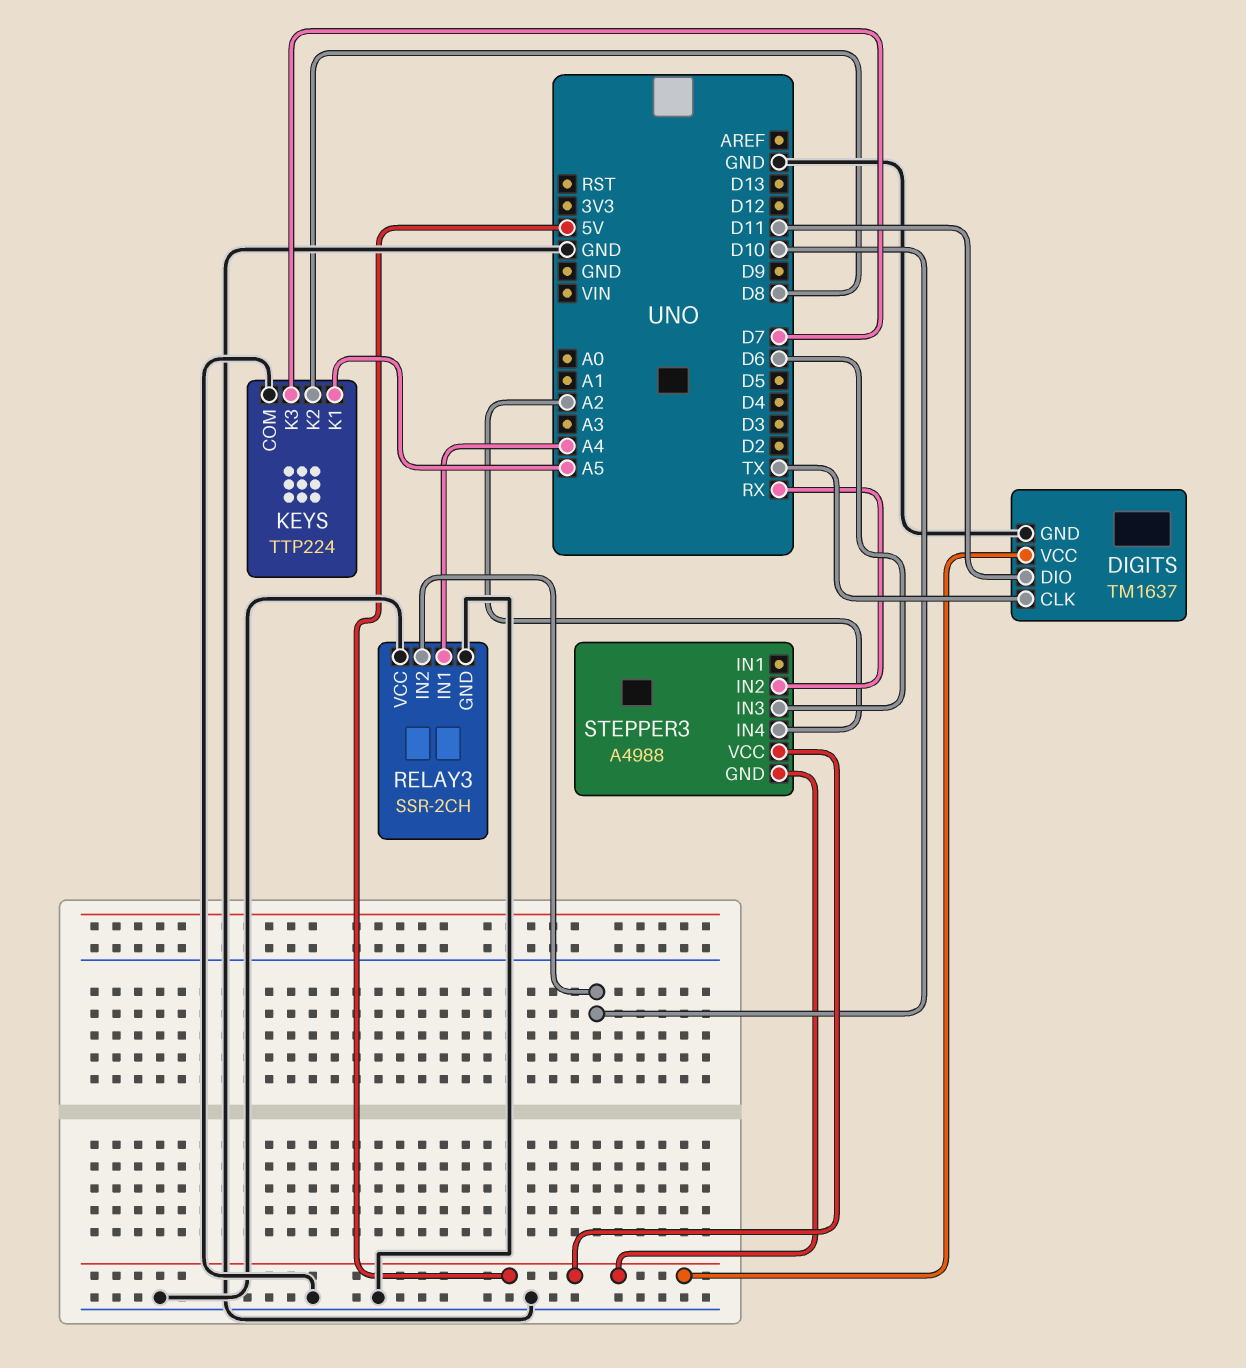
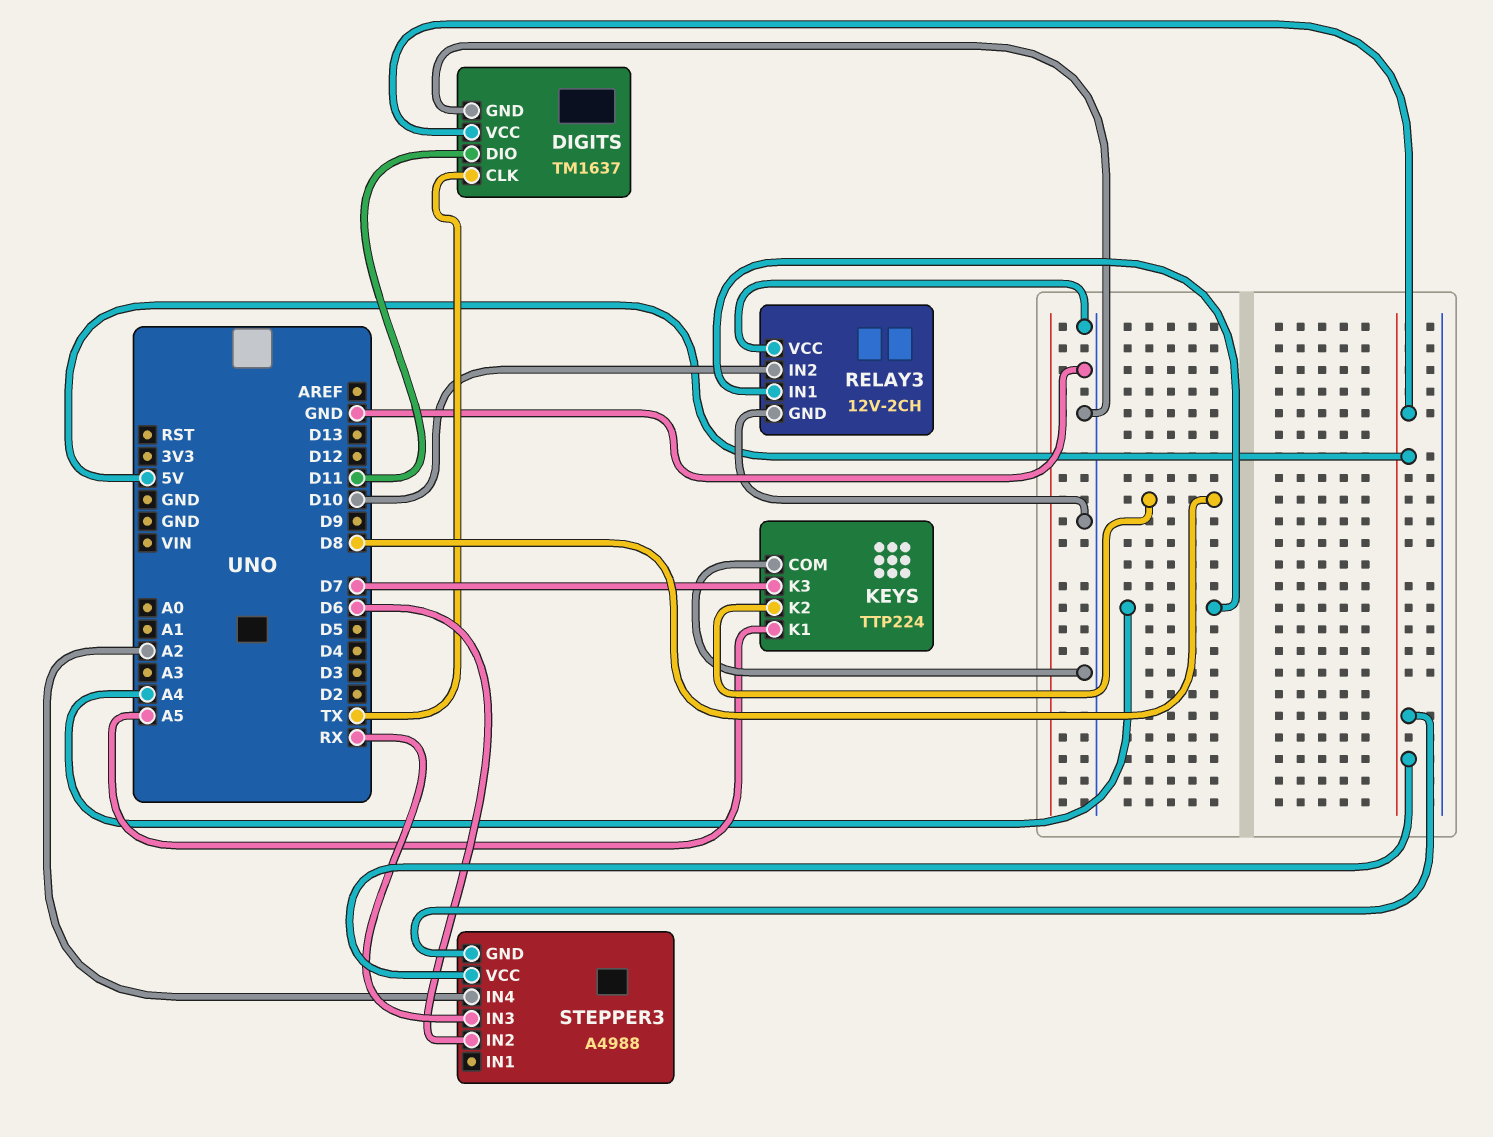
RELAY3: SSR-2CH -> 12V-2CH
STEPPER3 pin IN2: RX -> D6
STEPPER3 pin IN3: D6 -> RX

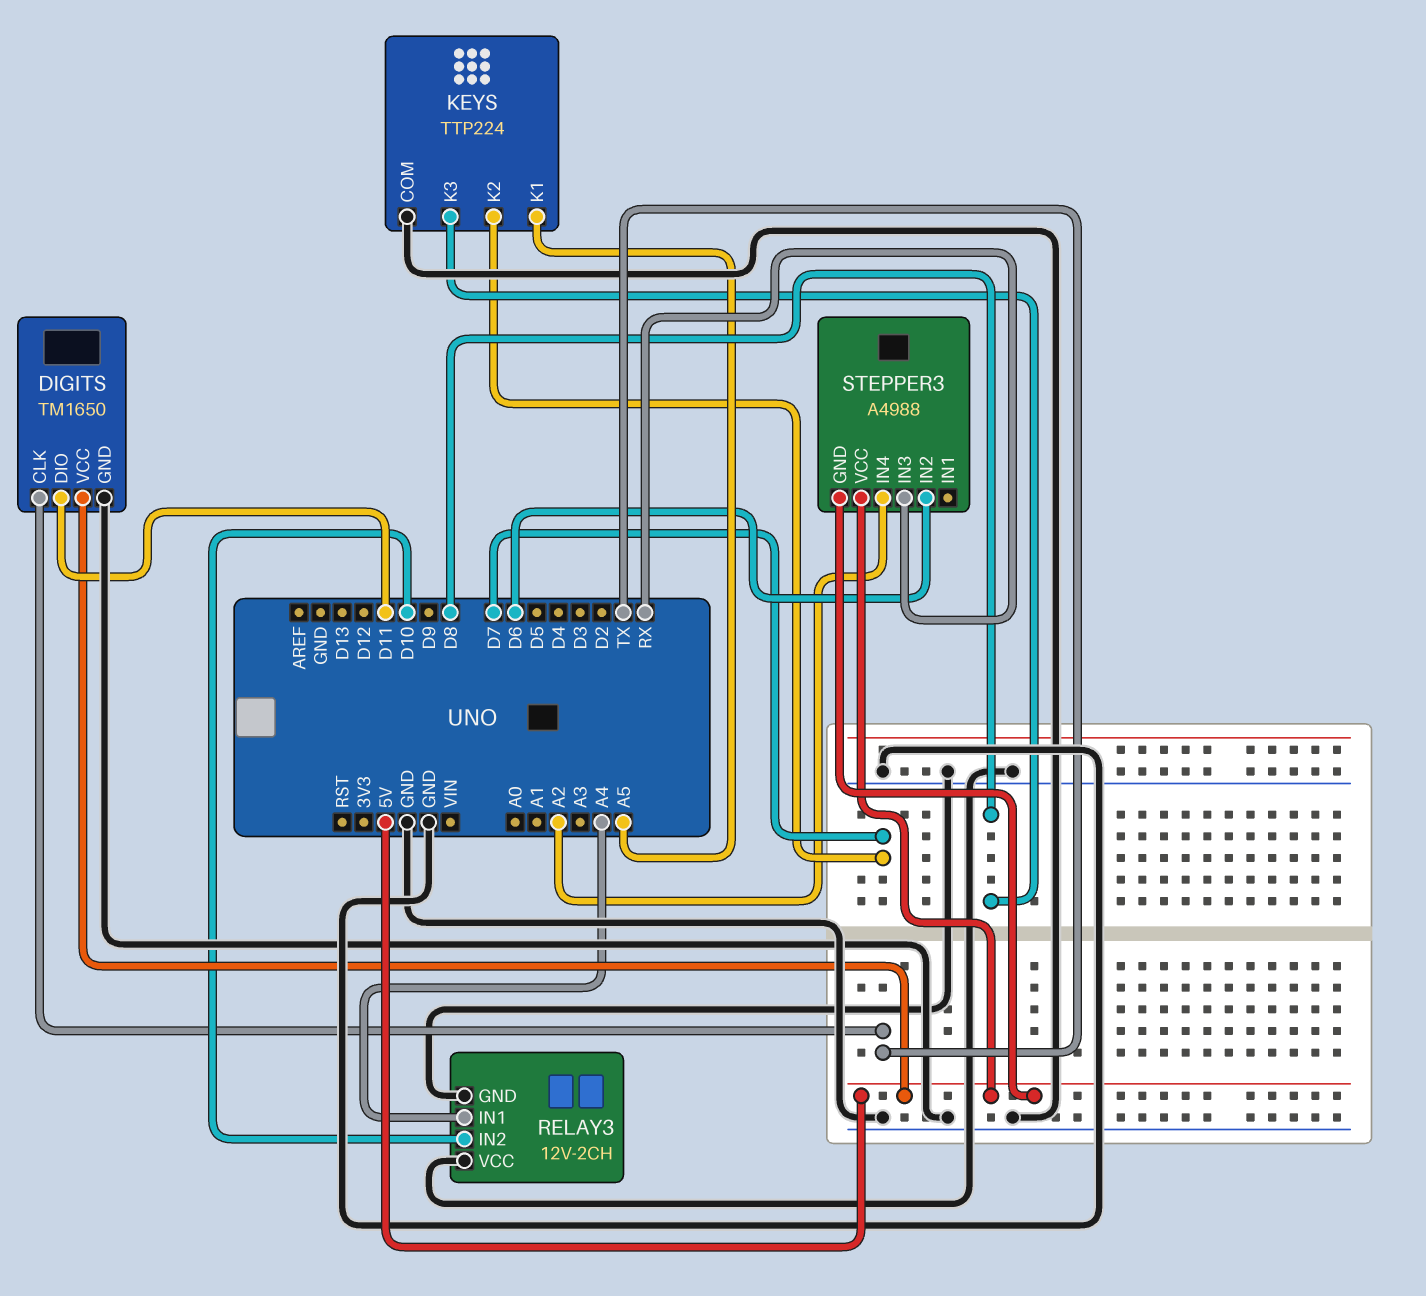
DIGITS: TM1637 -> TM1650
KEYS pin K2: D8 -> D7
KEYS pin K3: D7 -> D8

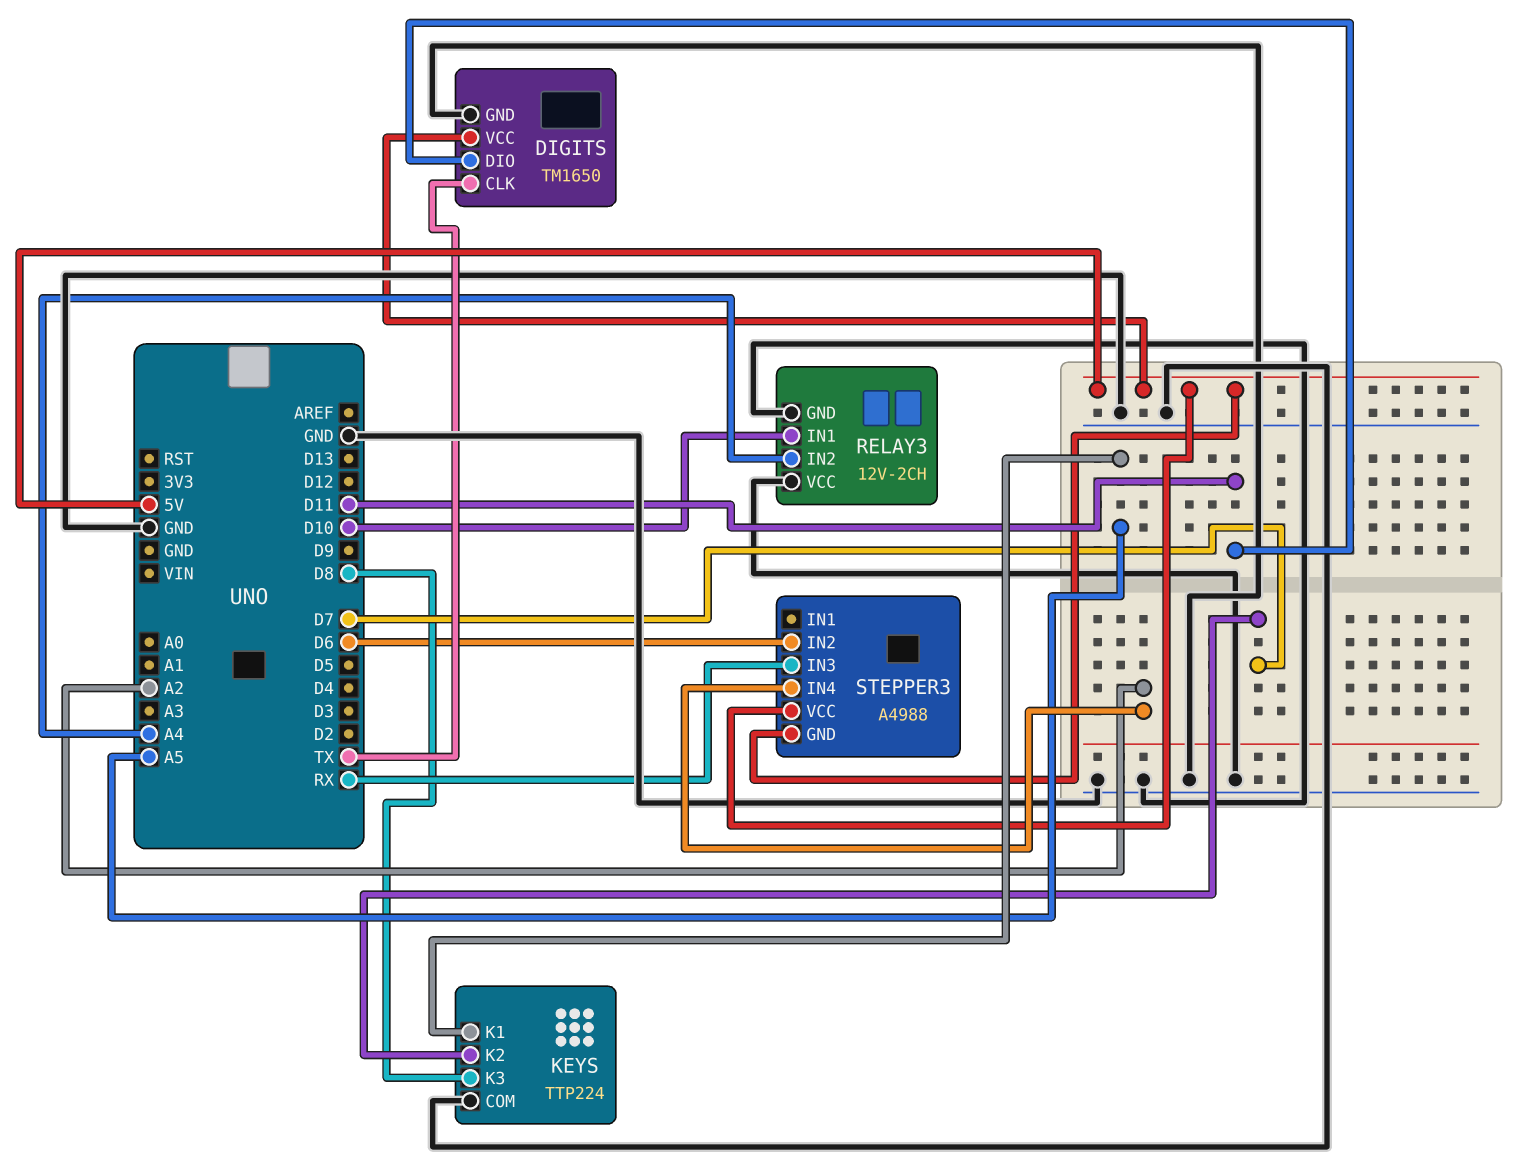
RELAY3 pin IN1: A4 -> D10
RELAY3 pin IN2: D10 -> A4

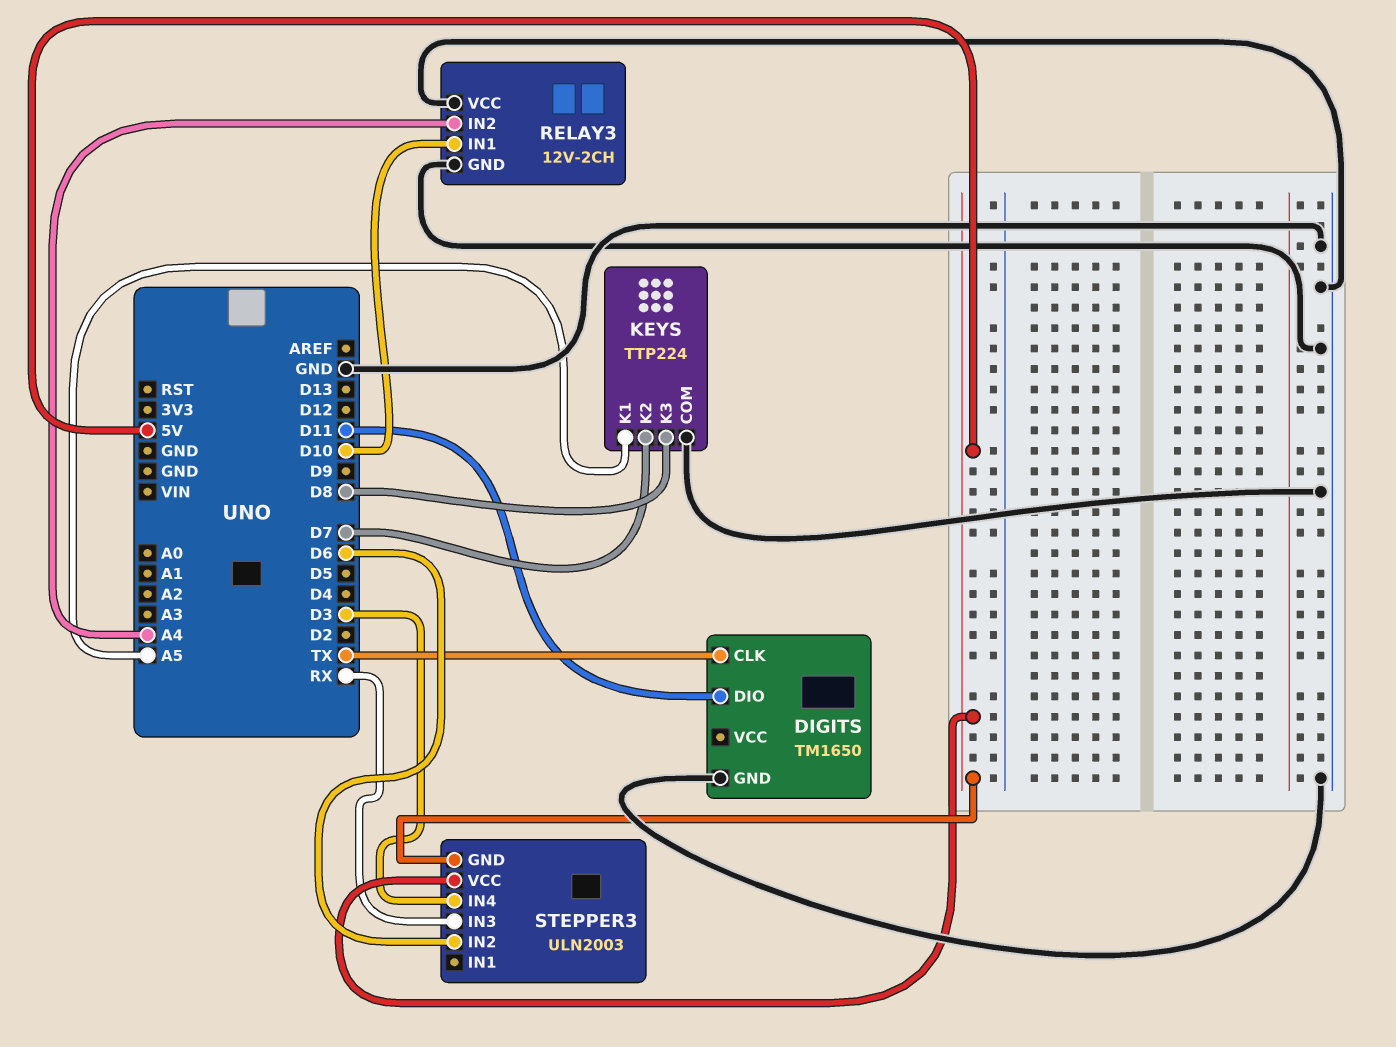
DIGITS pin VCC: 5V -> none
STEPPER3: A4988 -> ULN2003
STEPPER3 pin IN4: A2 -> D3

